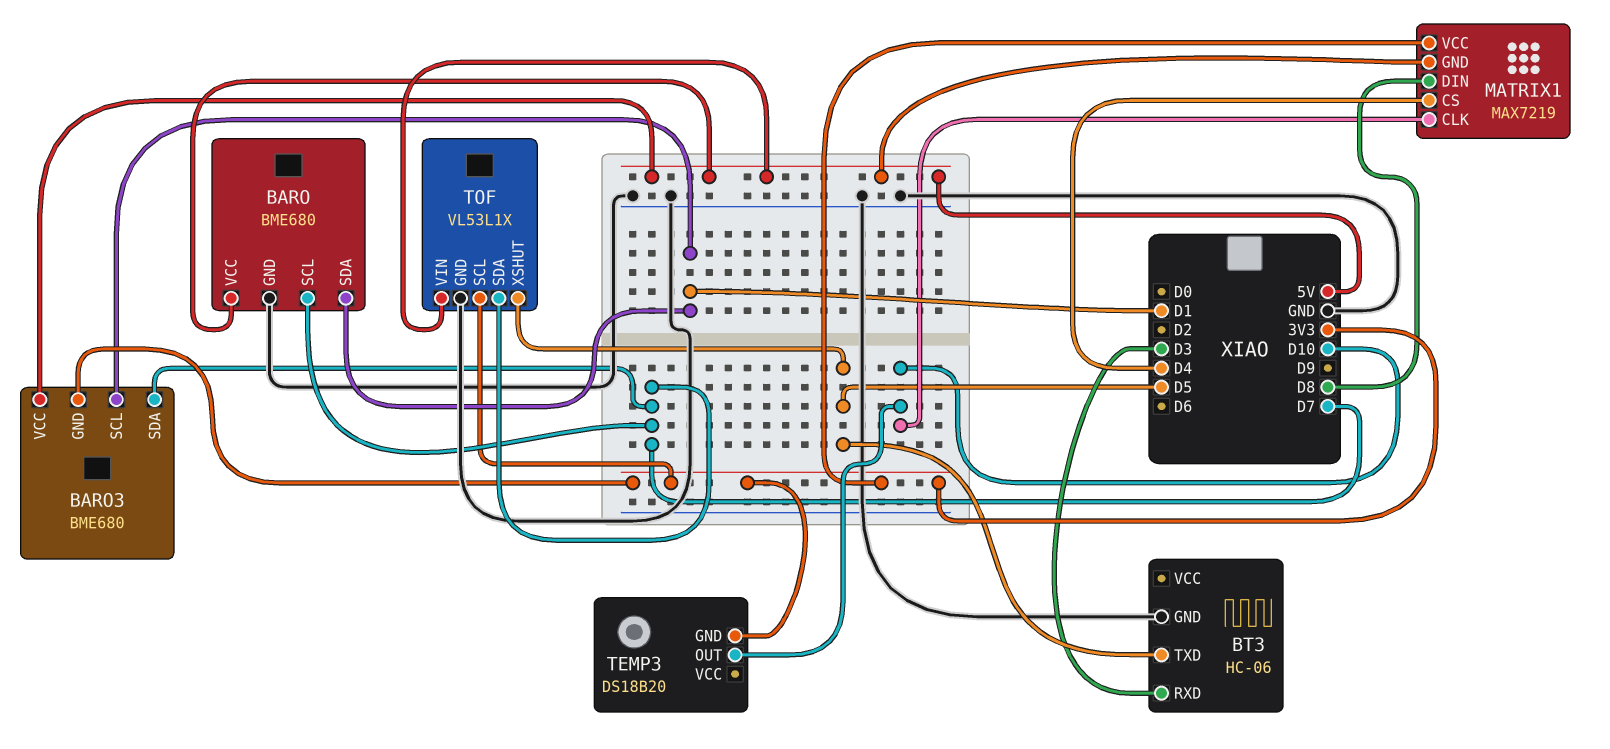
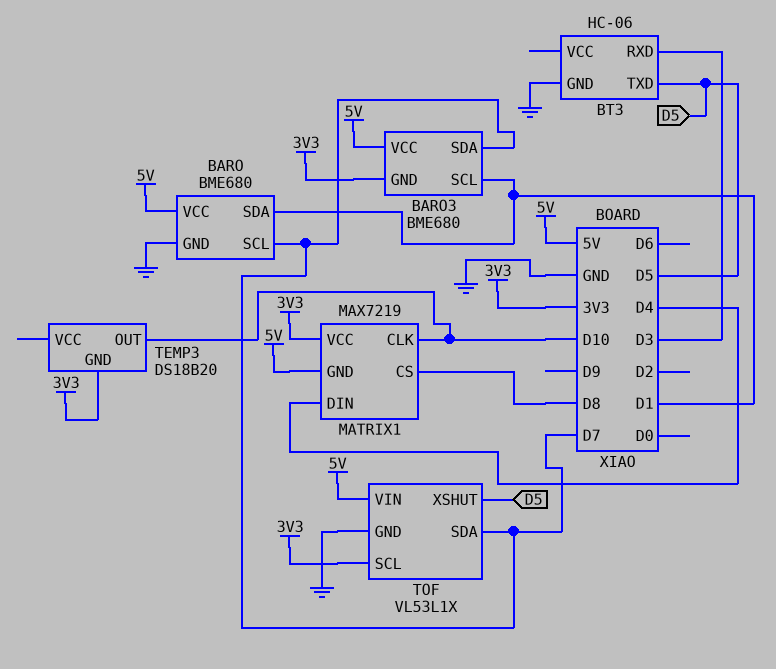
MATRIX1 pin CS: D4 -> D8
MATRIX1 pin DIN: D8 -> D4

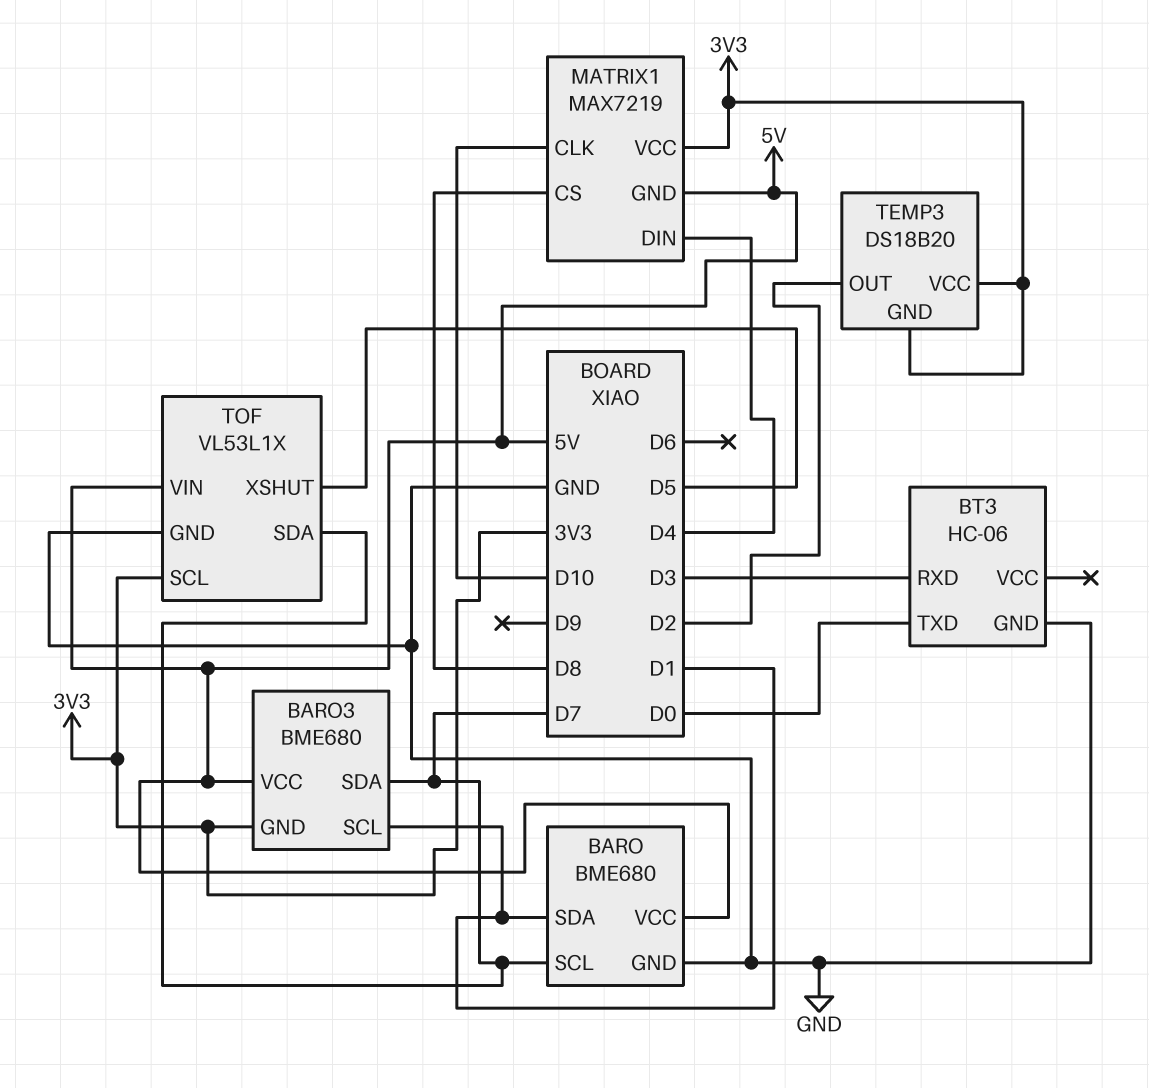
BT3 pin TXD: D5 -> D0
TEMP3 pin OUT: D10 -> D2
TEMP3 pin VCC: none -> 3V3

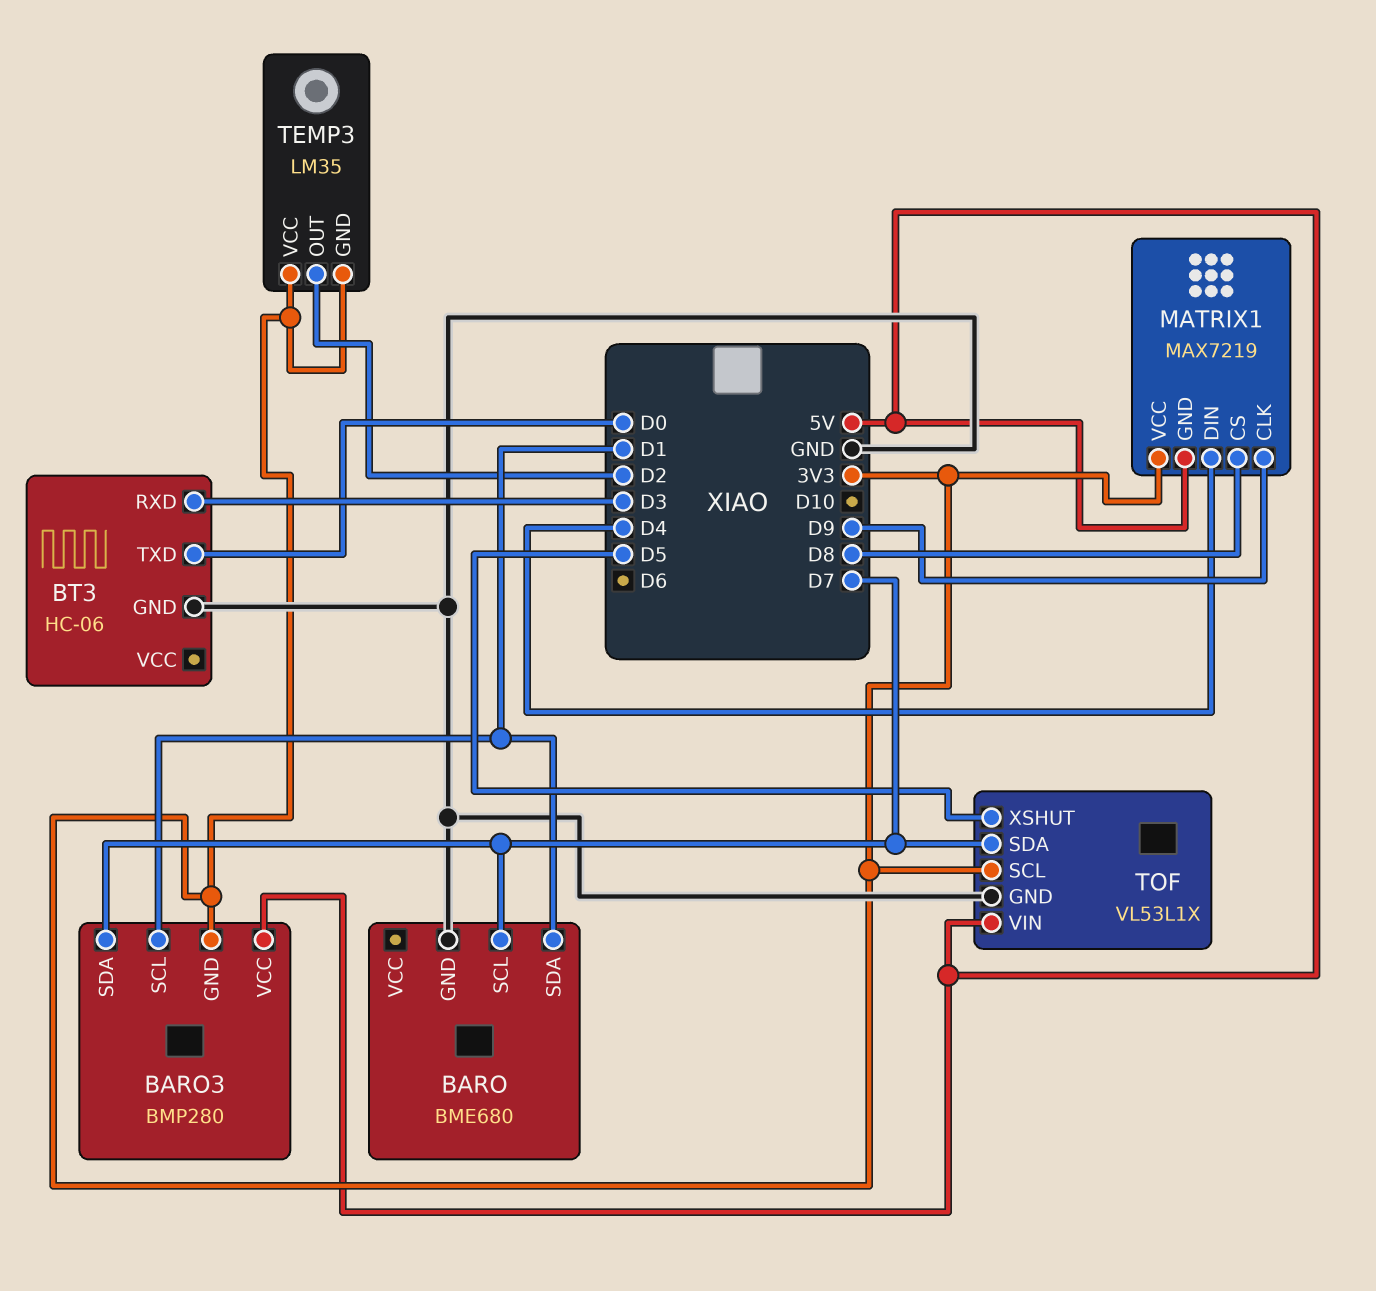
BARO pin VCC: 5V -> none
BARO3: BME680 -> BMP280
MATRIX1 pin CLK: D10 -> D9
TEMP3: DS18B20 -> LM35

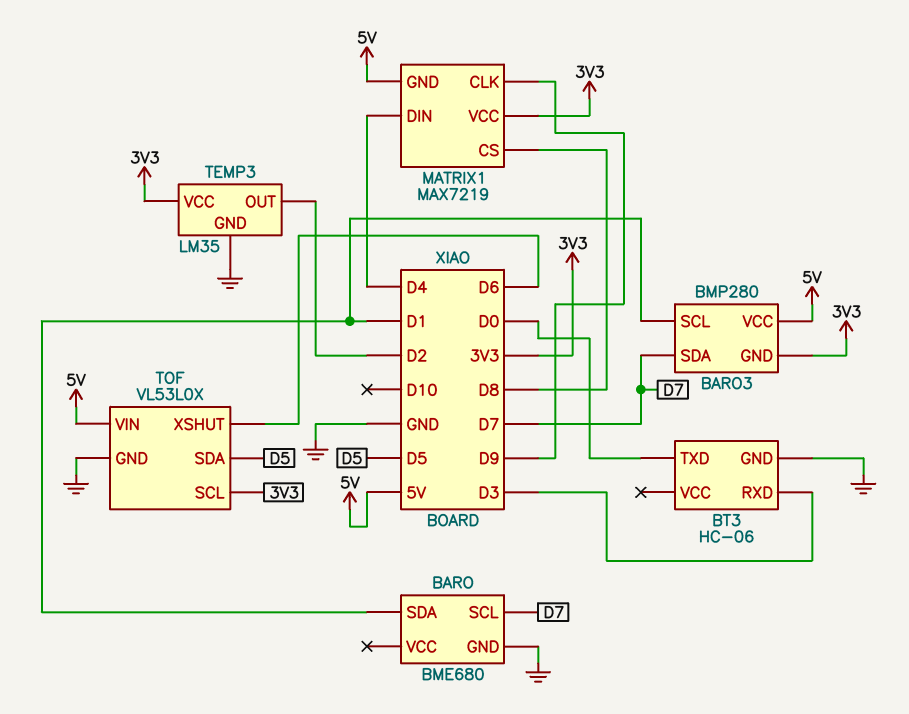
TEMP3 pin GND: 3V3 -> GND
TOF: VL53L1X -> VL53L0X
TOF pin SDA: D7 -> D5
TOF pin XSHUT: D5 -> D6

